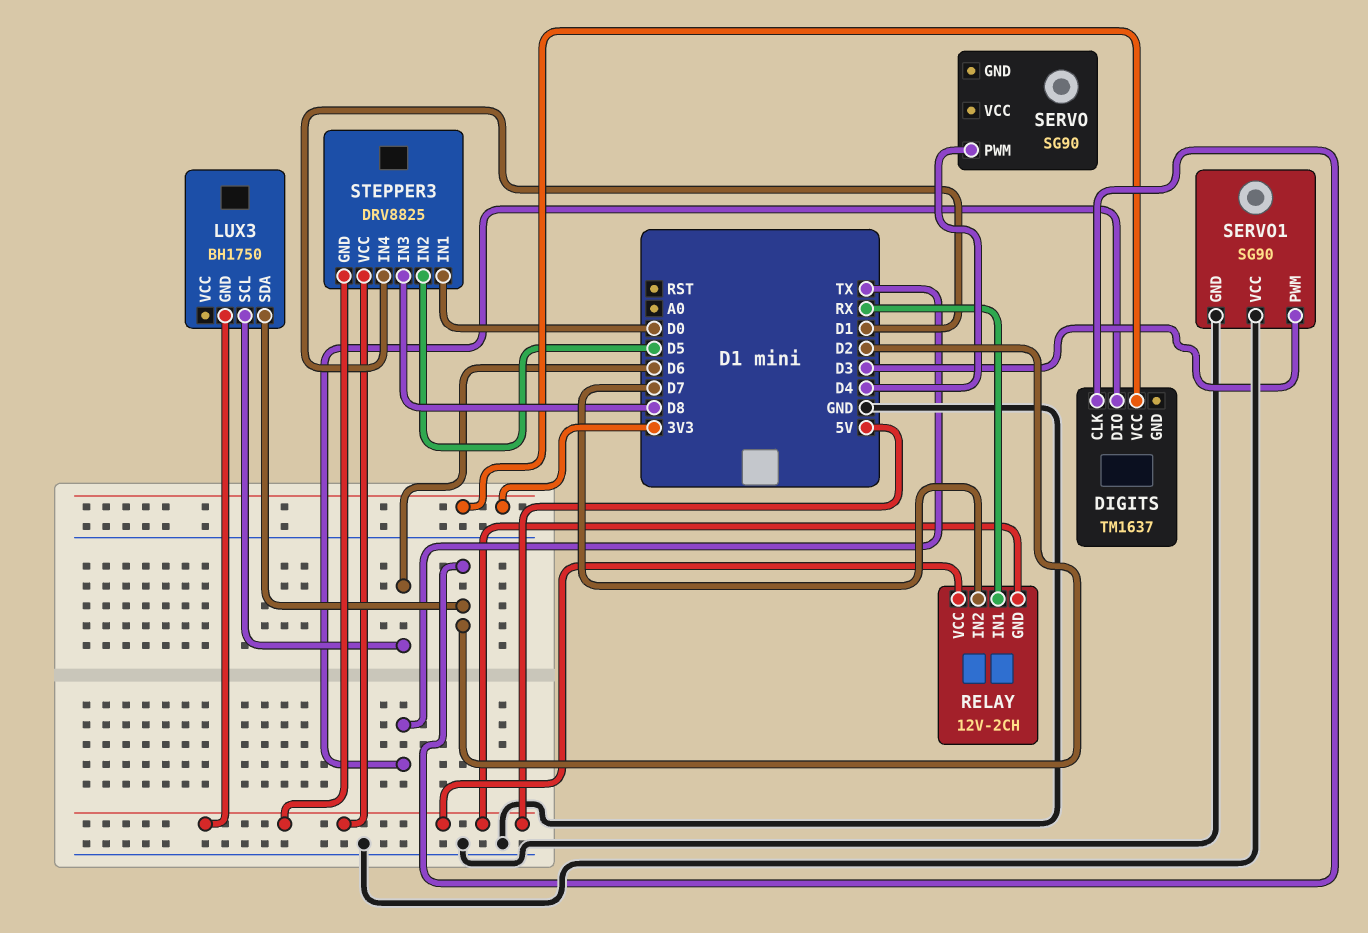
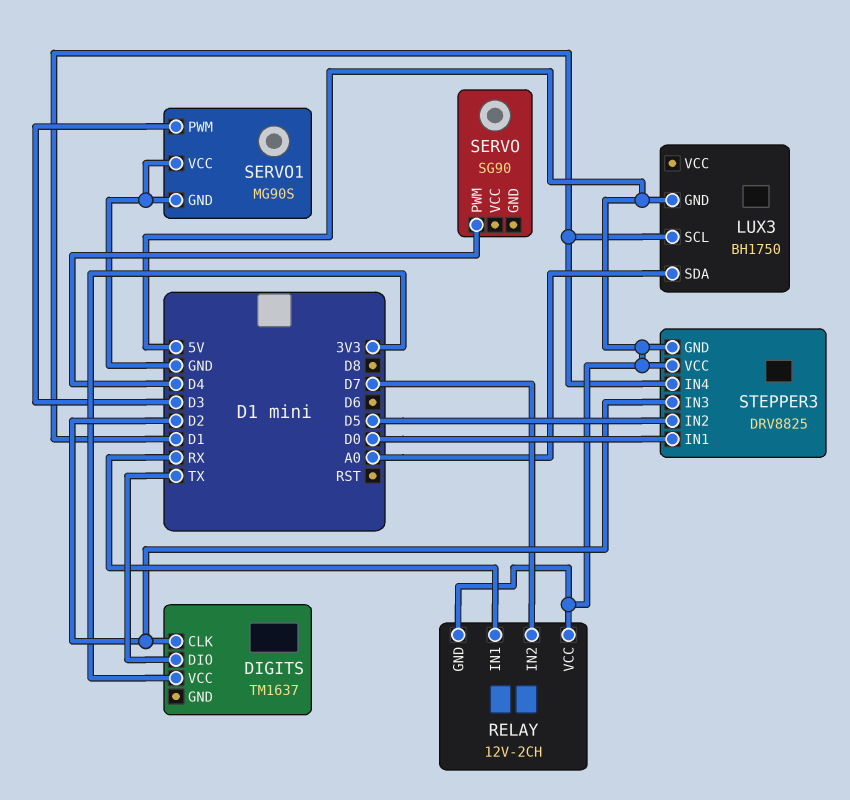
LUX3 pin SCL: D6 -> D1
LUX3 pin SDA: D2 -> A0
SERVO1: SG90 -> MG90S
STEPPER3 pin IN3: D8 -> D2

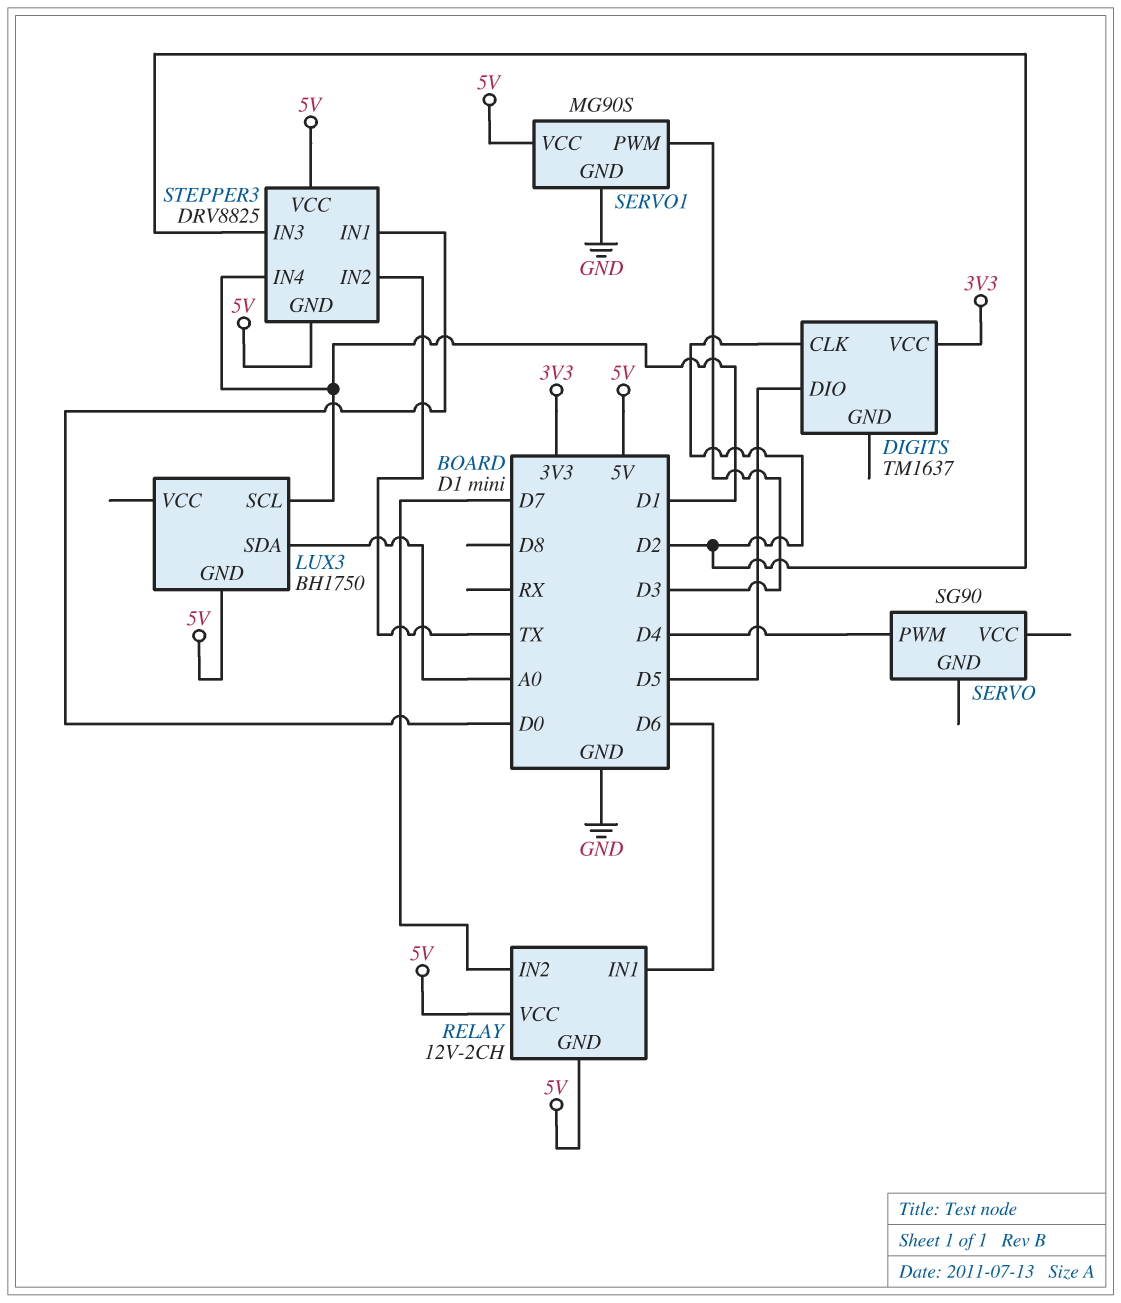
DIGITS pin DIO: TX -> D5
RELAY pin IN1: RX -> D6
SERVO1 pin VCC: GND -> 5V
STEPPER3 pin IN2: D5 -> TX

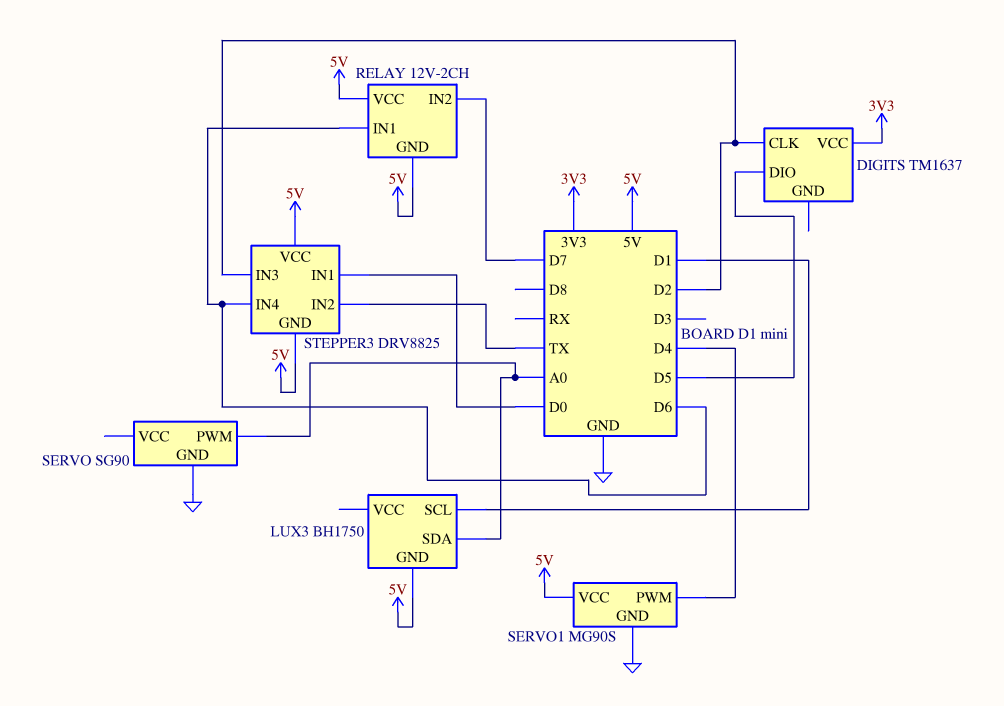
SERVO pin GND: none -> GND
SERVO pin PWM: D4 -> A0
SERVO1 pin PWM: D3 -> D4
STEPPER3 pin IN4: D1 -> D6

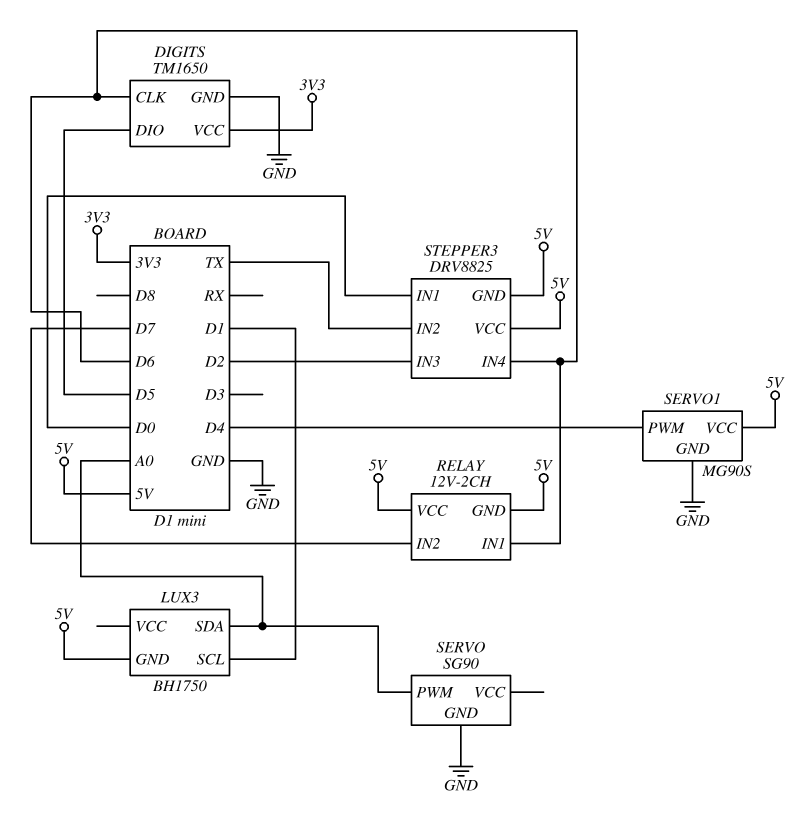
DIGITS: TM1637 -> TM1650
DIGITS pin CLK: D2 -> D6
DIGITS pin GND: none -> GND

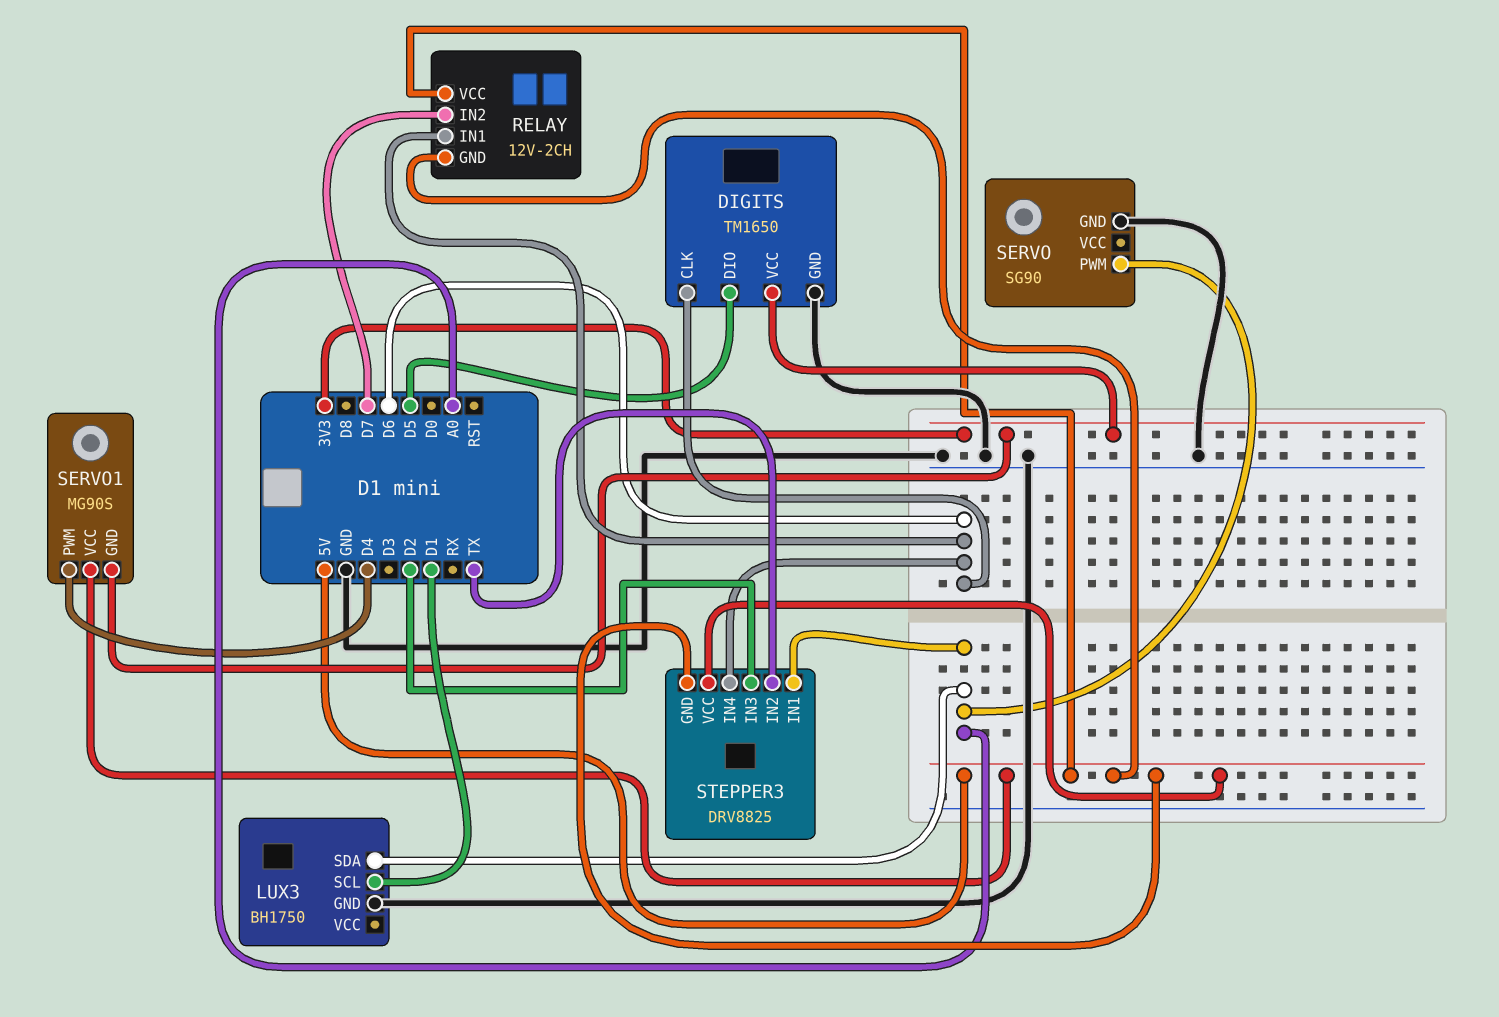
LUX3 pin GND: 5V -> GND
SERVO1 pin GND: GND -> 3V3
STEPPER3 pin IN1: D0 -> A0

